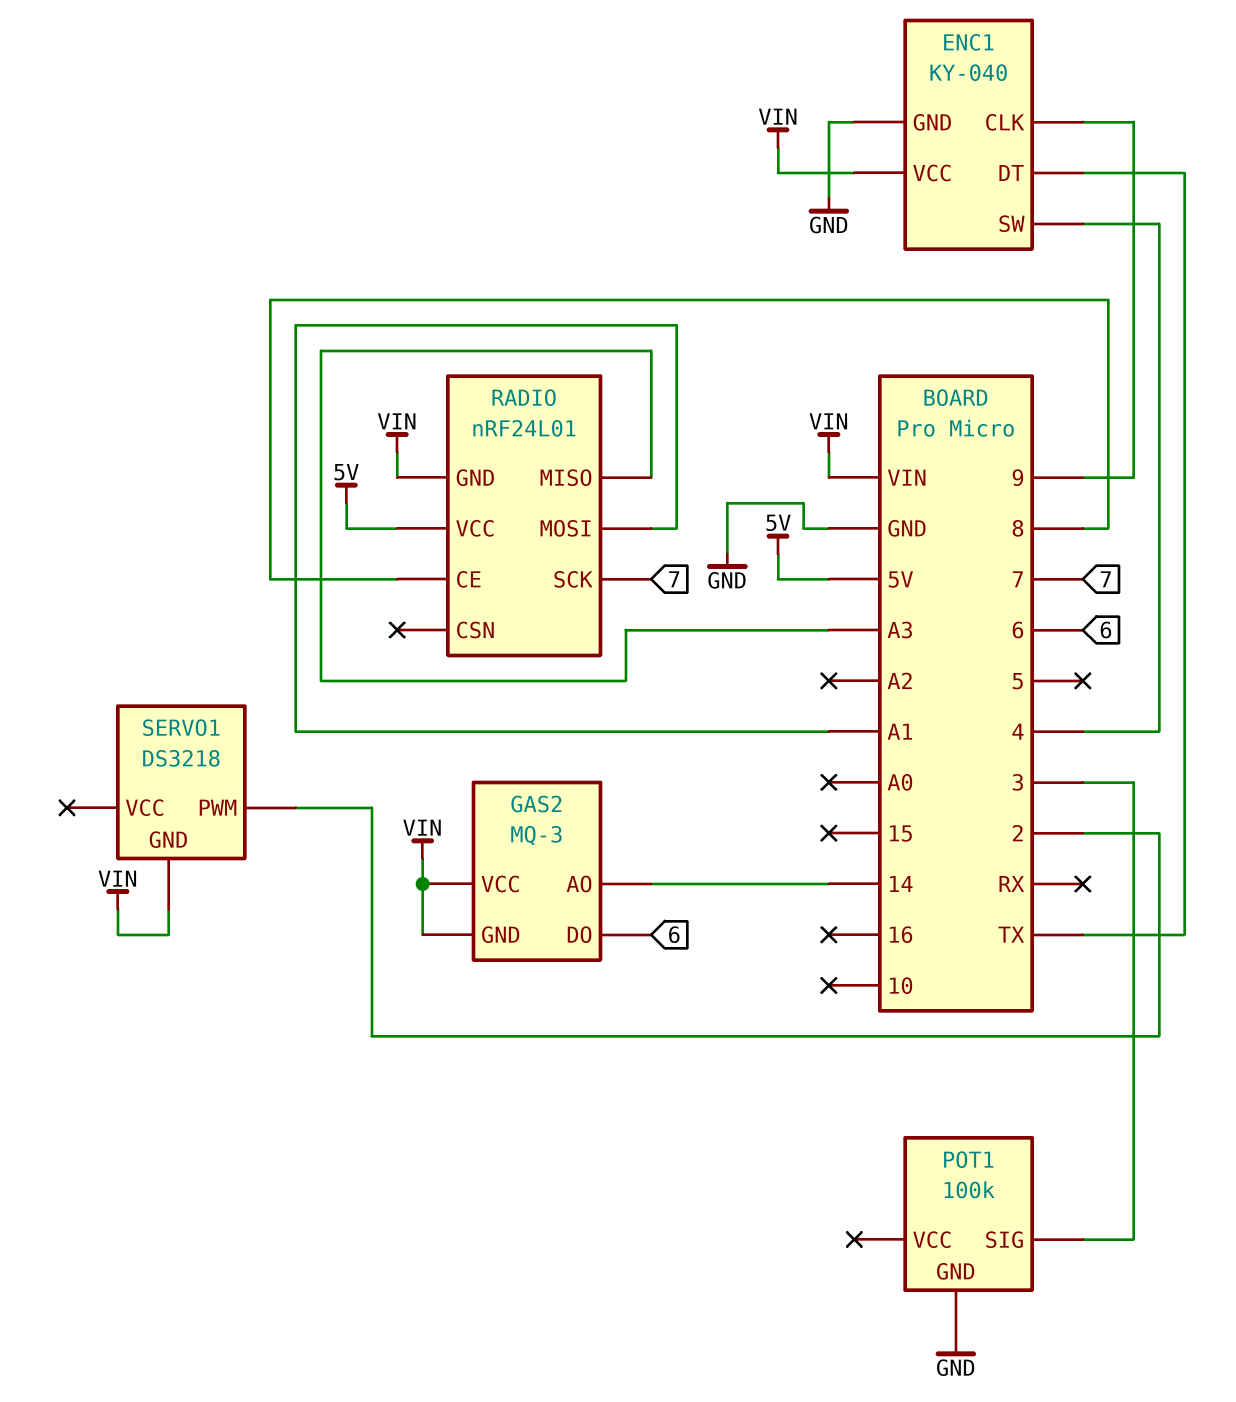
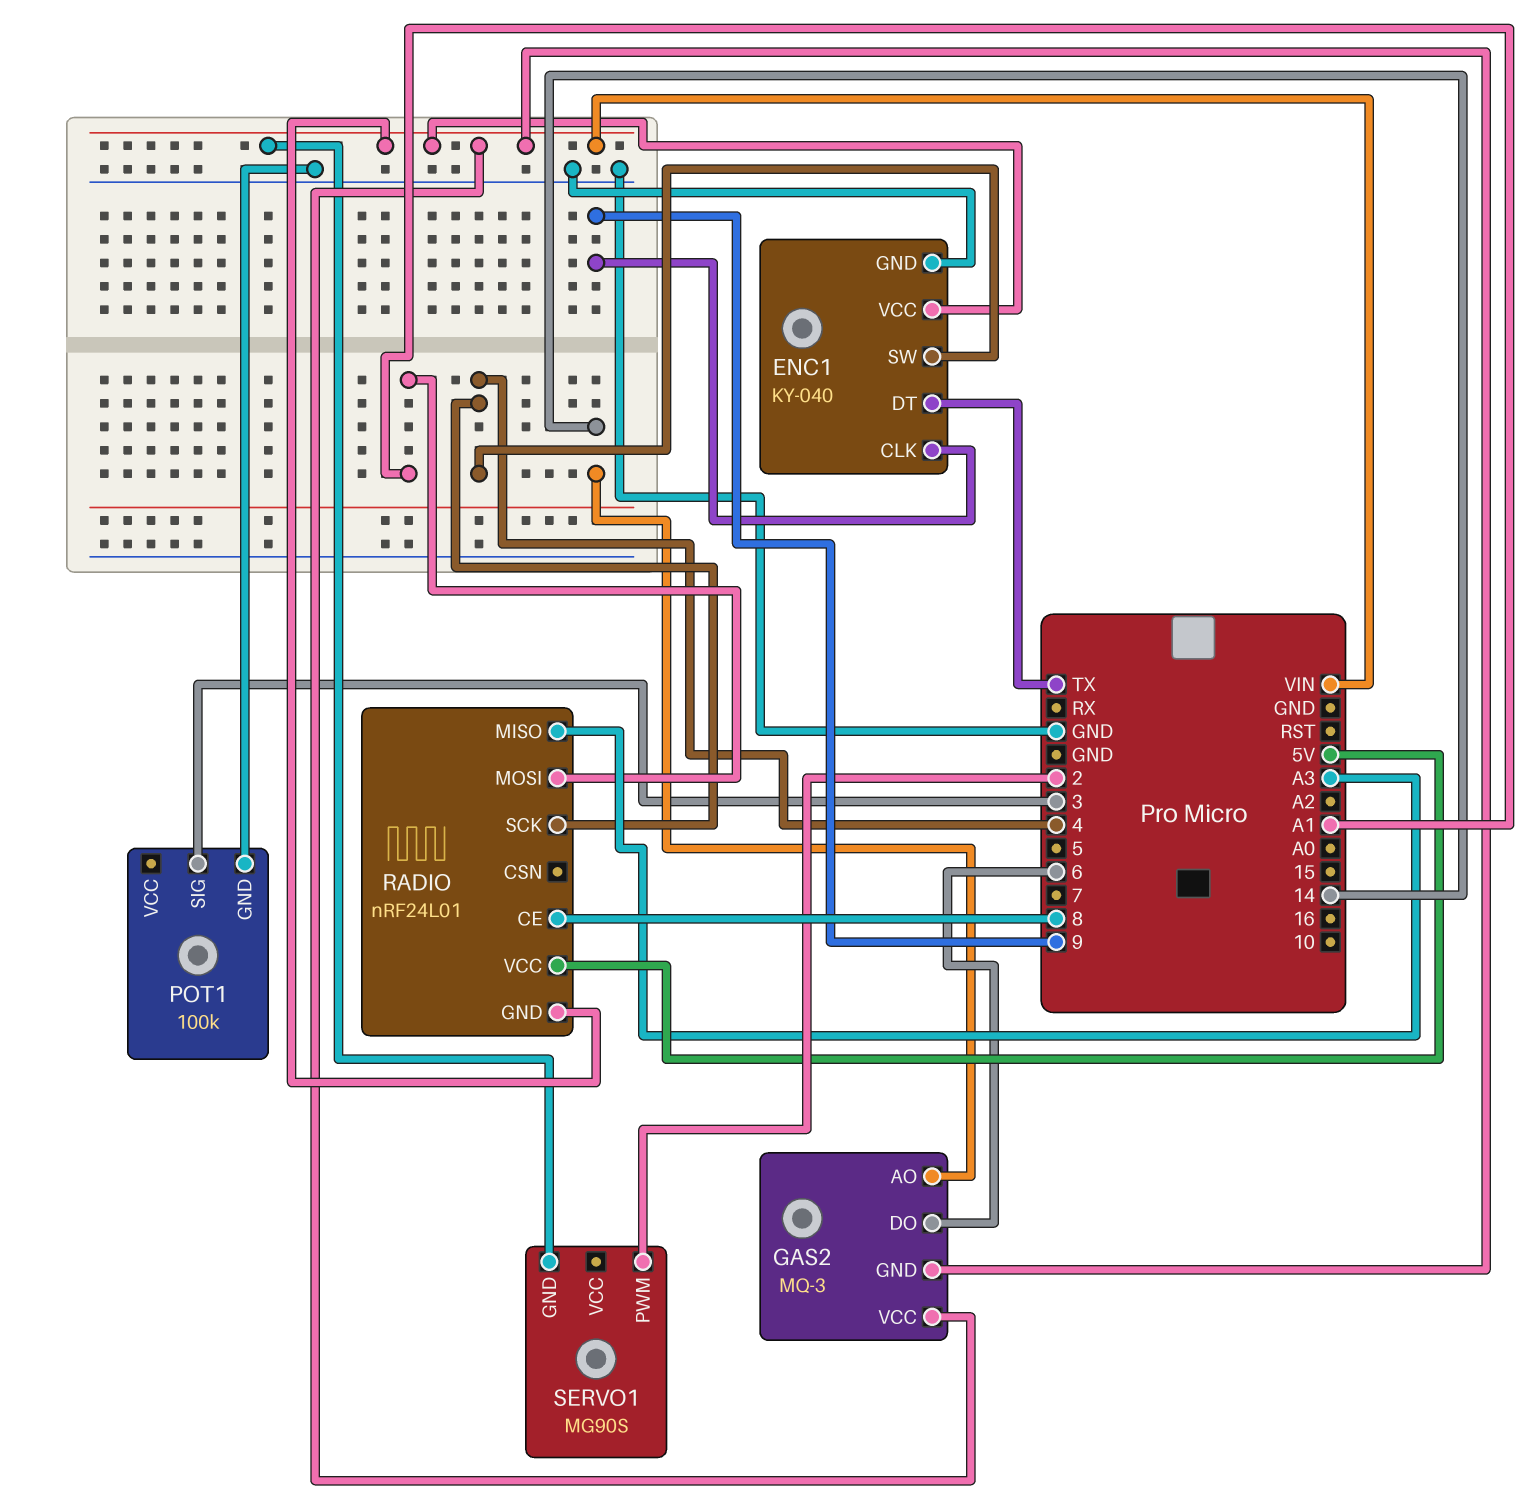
RADIO pin SCK: 7 -> 4
SERVO1: DS3218 -> MG90S

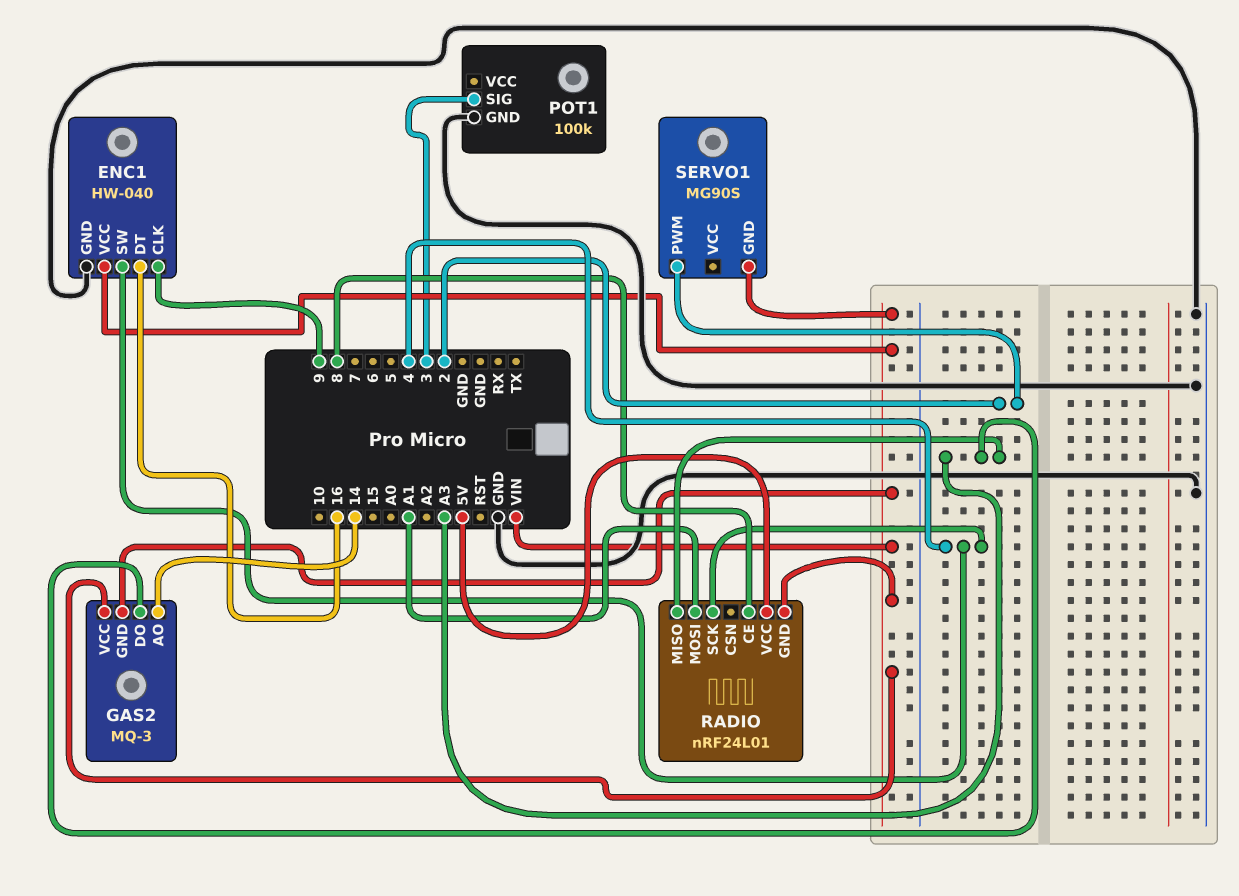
ENC1: KY-040 -> HW-040
ENC1 pin DT: TX -> 16
GAS2 pin DO: 6 -> A3

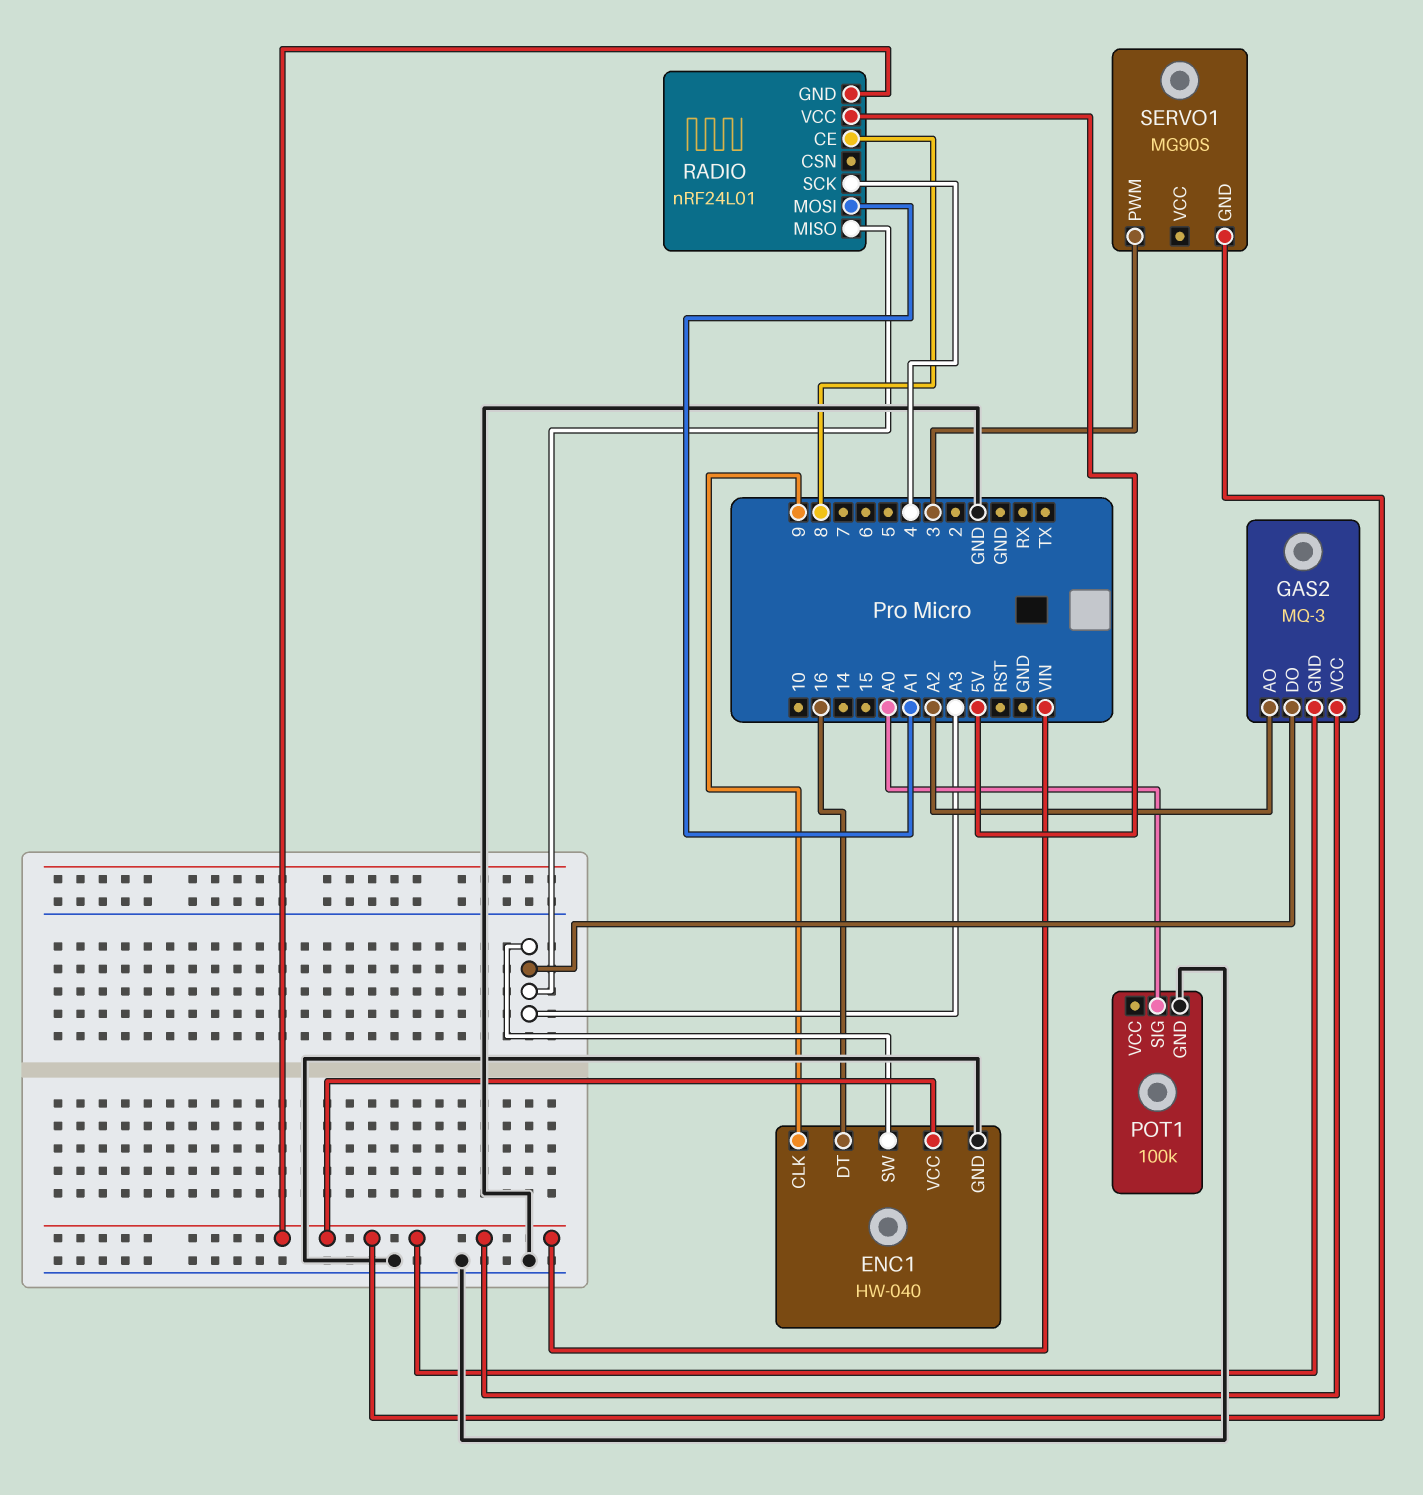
ENC1 pin SW: 4 -> A3
GAS2 pin AO: 14 -> A2
POT1 pin SIG: 3 -> A0
SERVO1 pin PWM: 2 -> 3

